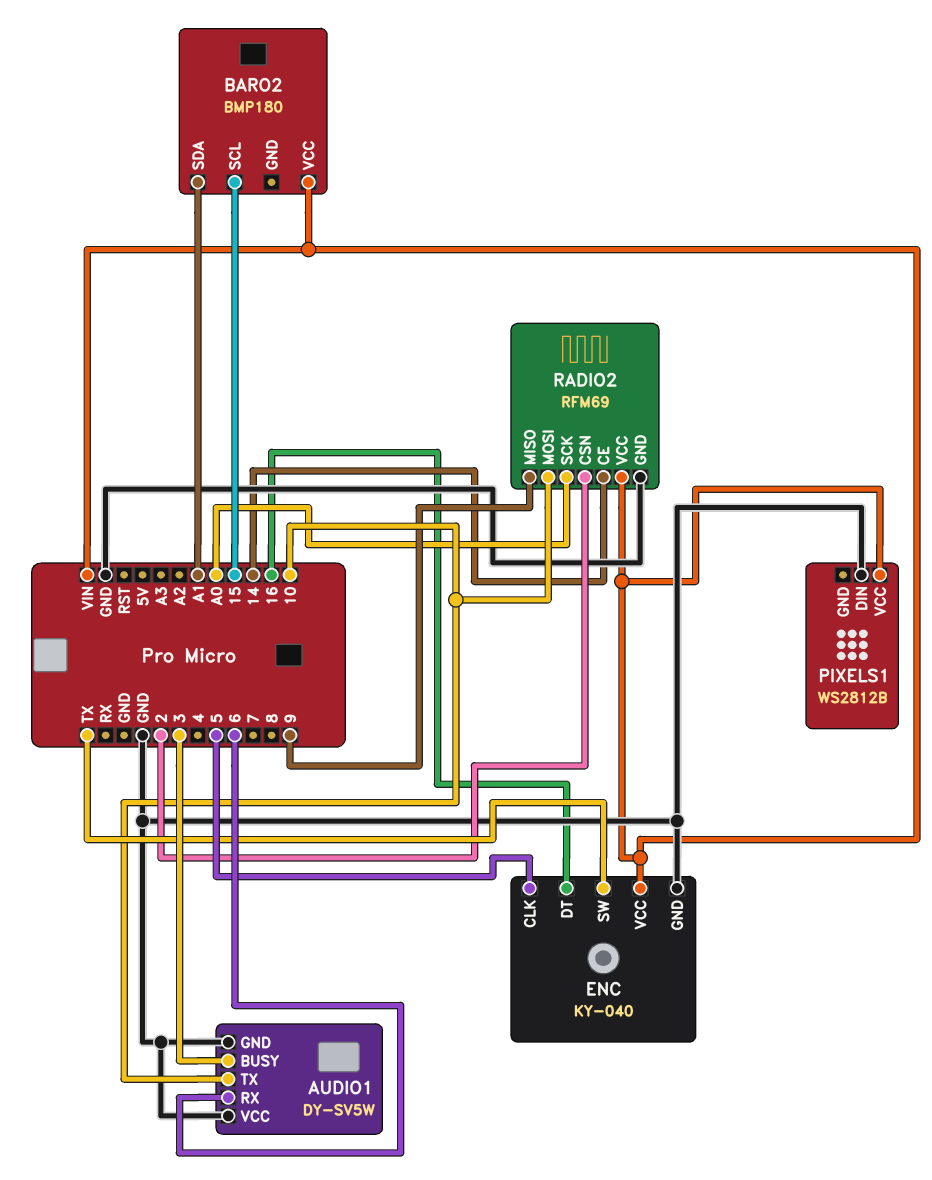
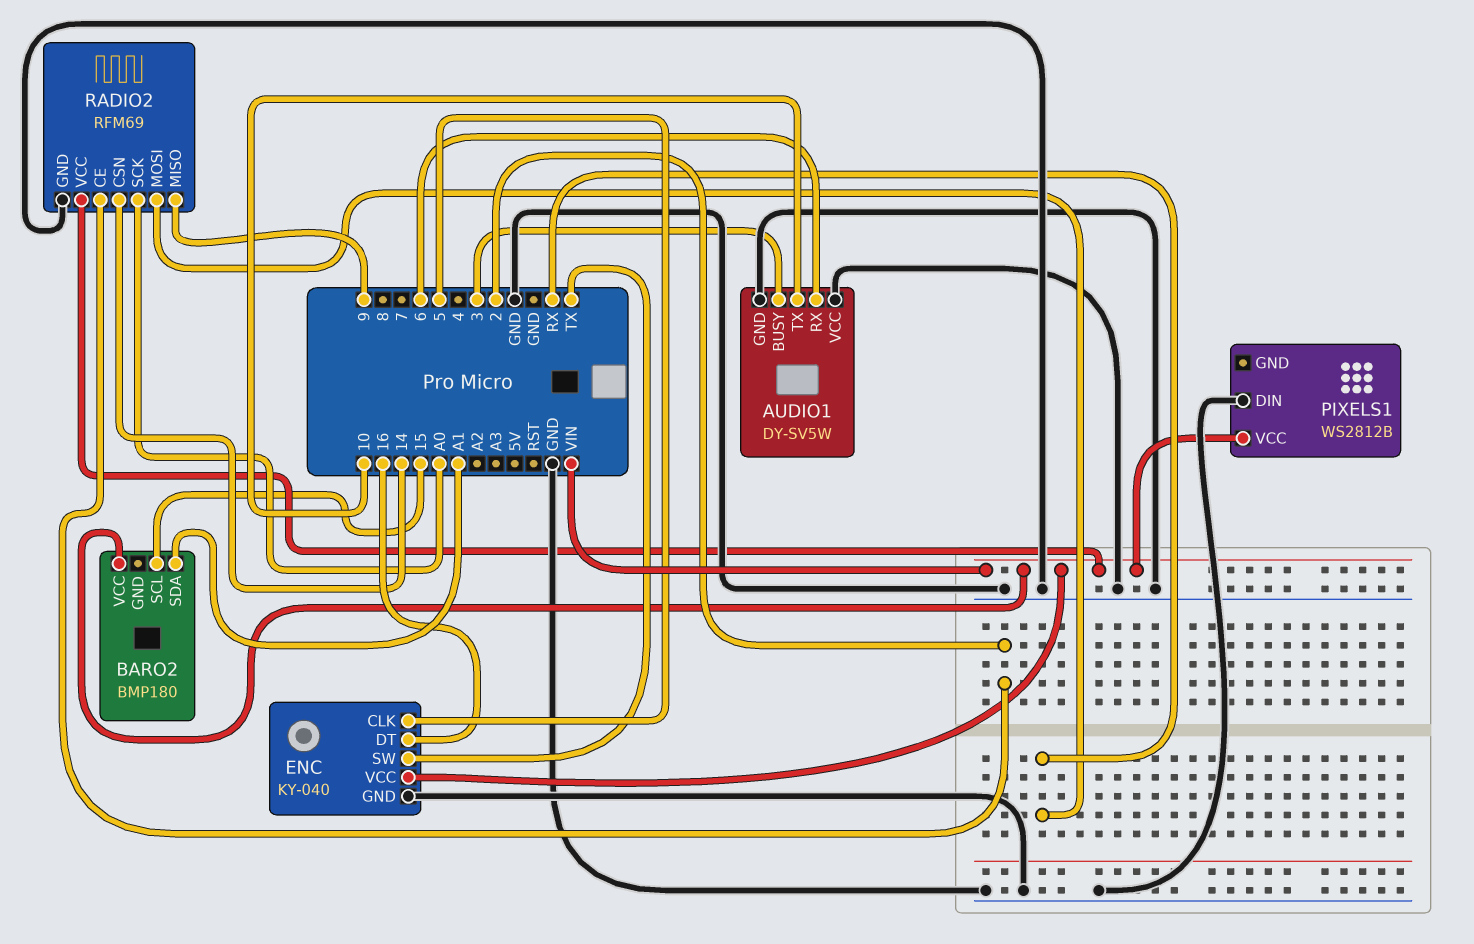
RADIO2 pin CE: 14 -> 2
RADIO2 pin CSN: 2 -> 14
RADIO2 pin MOSI: 10 -> RX

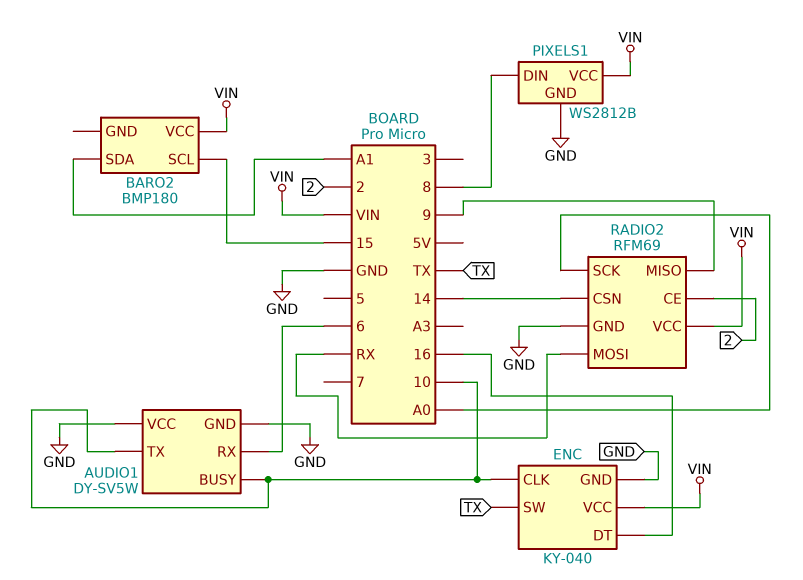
AUDIO1 pin BUSY: 3 -> 10
ENC pin CLK: 5 -> 10
PIXELS1 pin DIN: GND -> 8
PIXELS1 pin GND: none -> GND

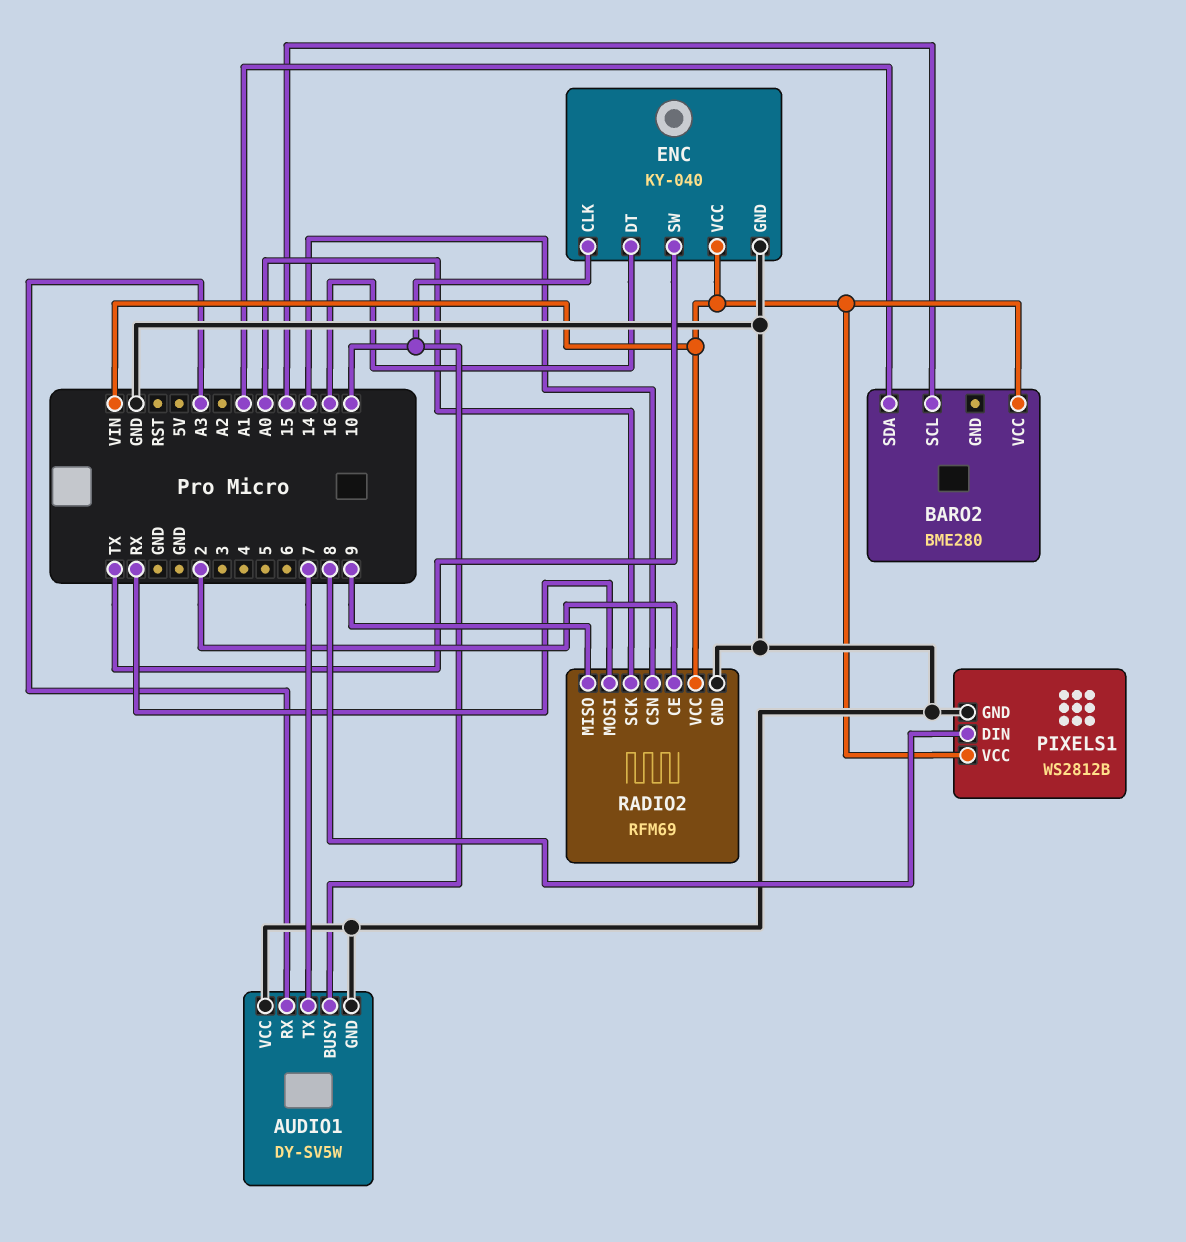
AUDIO1 pin RX: 6 -> A3
AUDIO1 pin TX: 10 -> 7
BARO2: BMP180 -> BME280

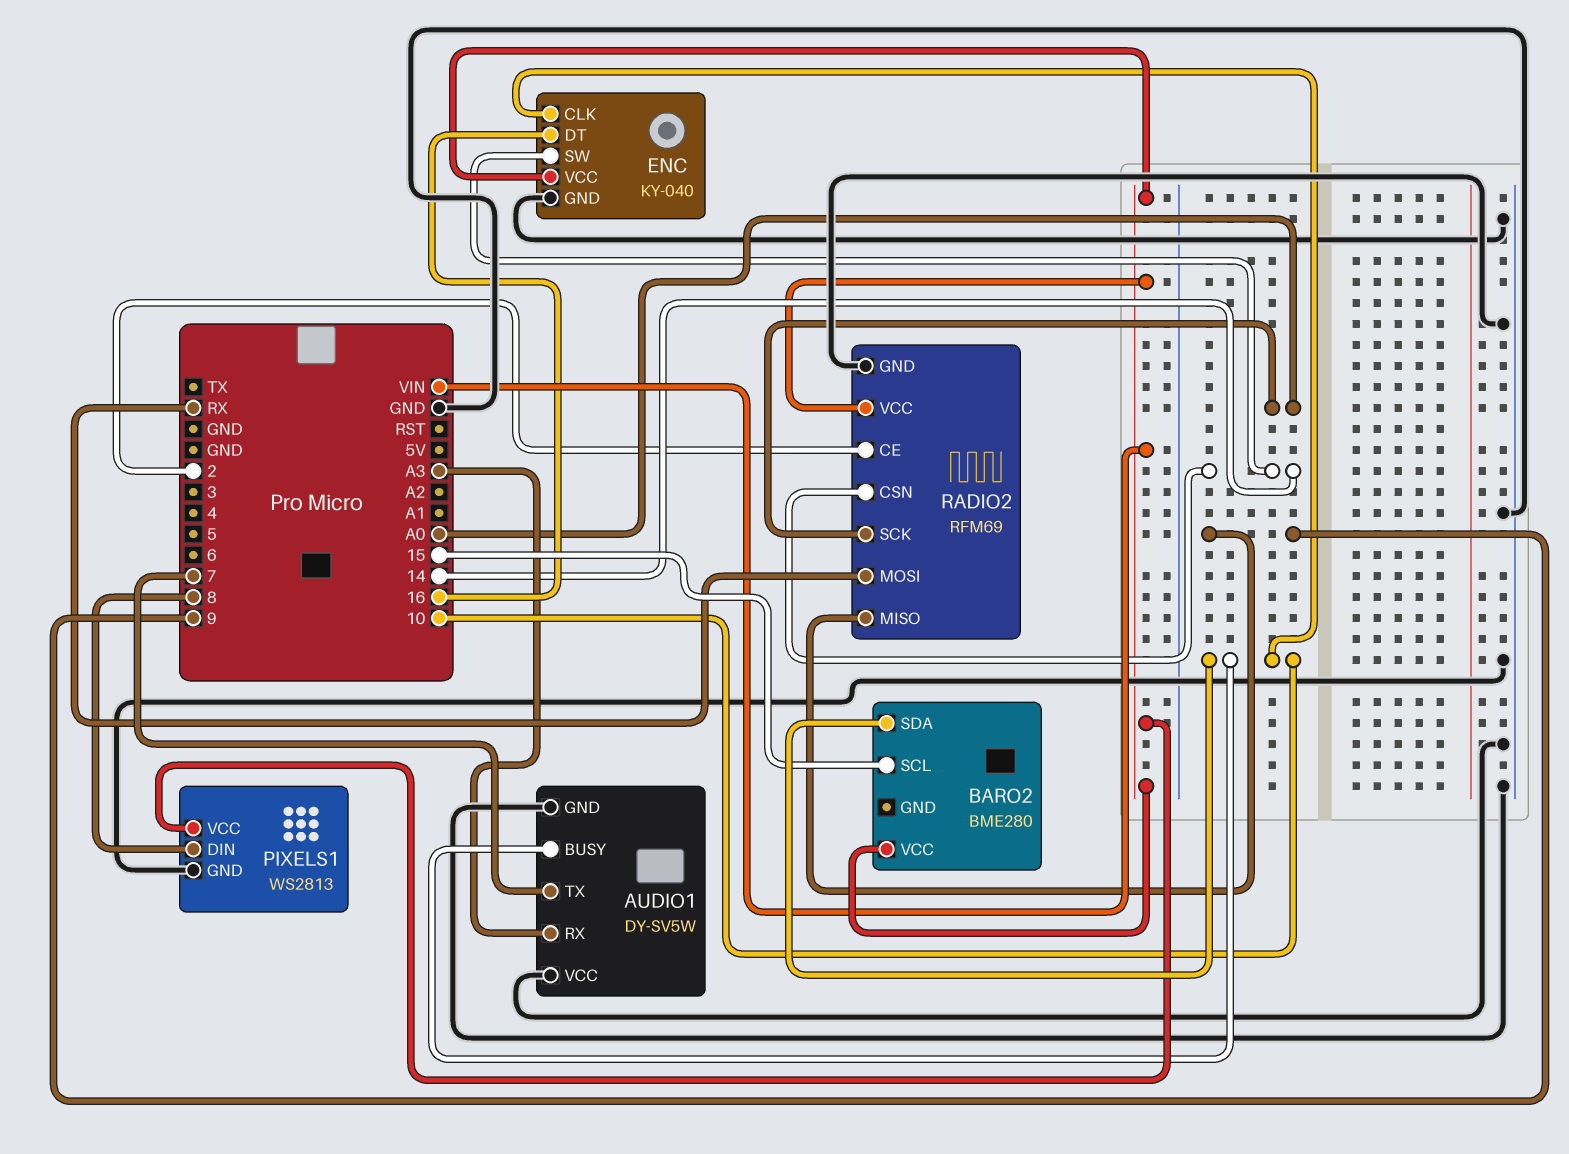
BARO2 pin SDA: A1 -> 10
ENC pin SW: TX -> 14
PIXELS1: WS2812B -> WS2813

